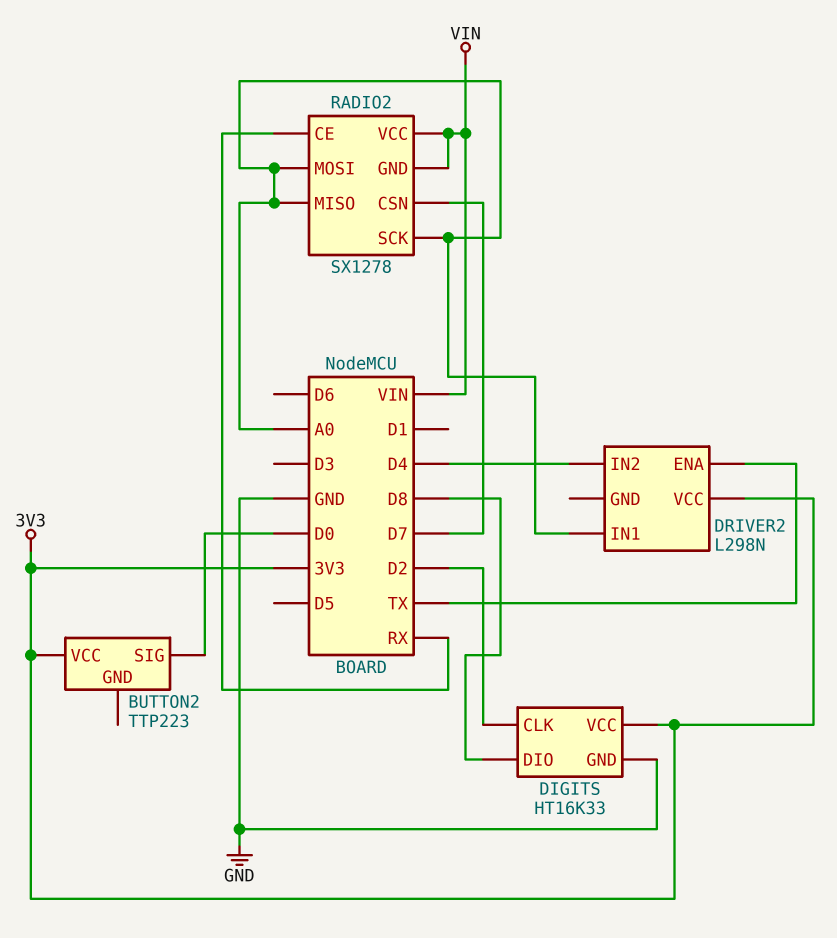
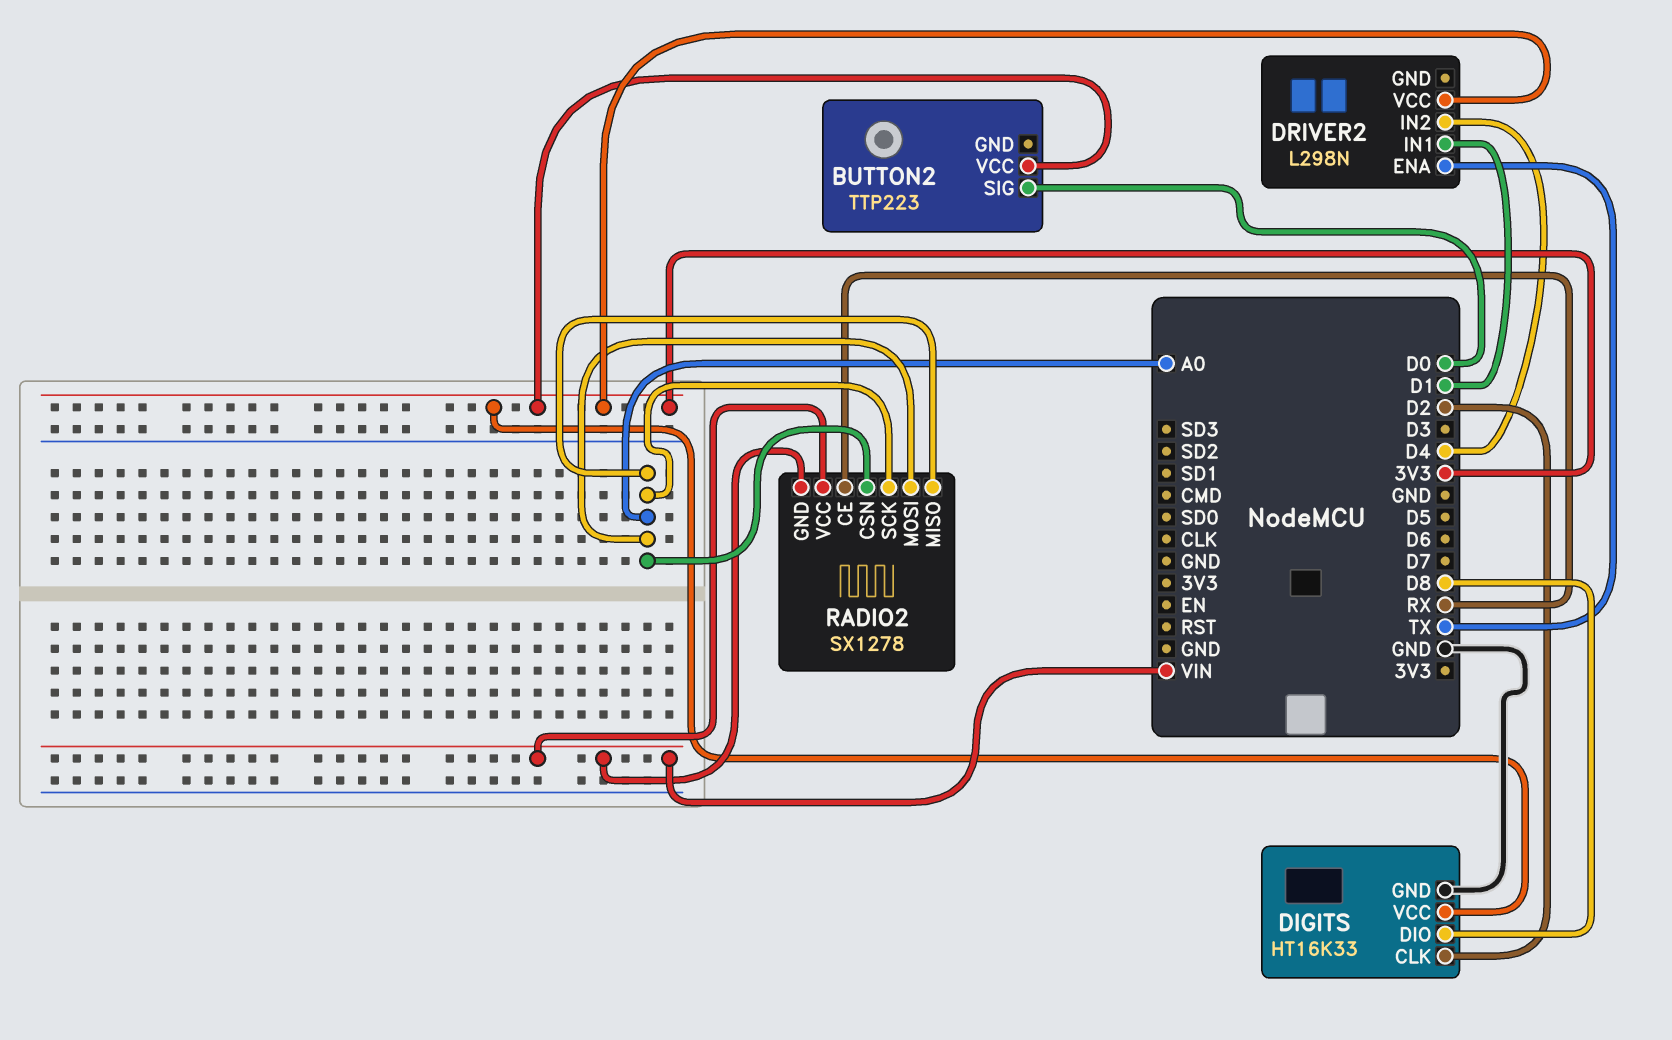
DRIVER2 pin IN1: A0 -> D1
RADIO2 pin CSN: D7 -> A0

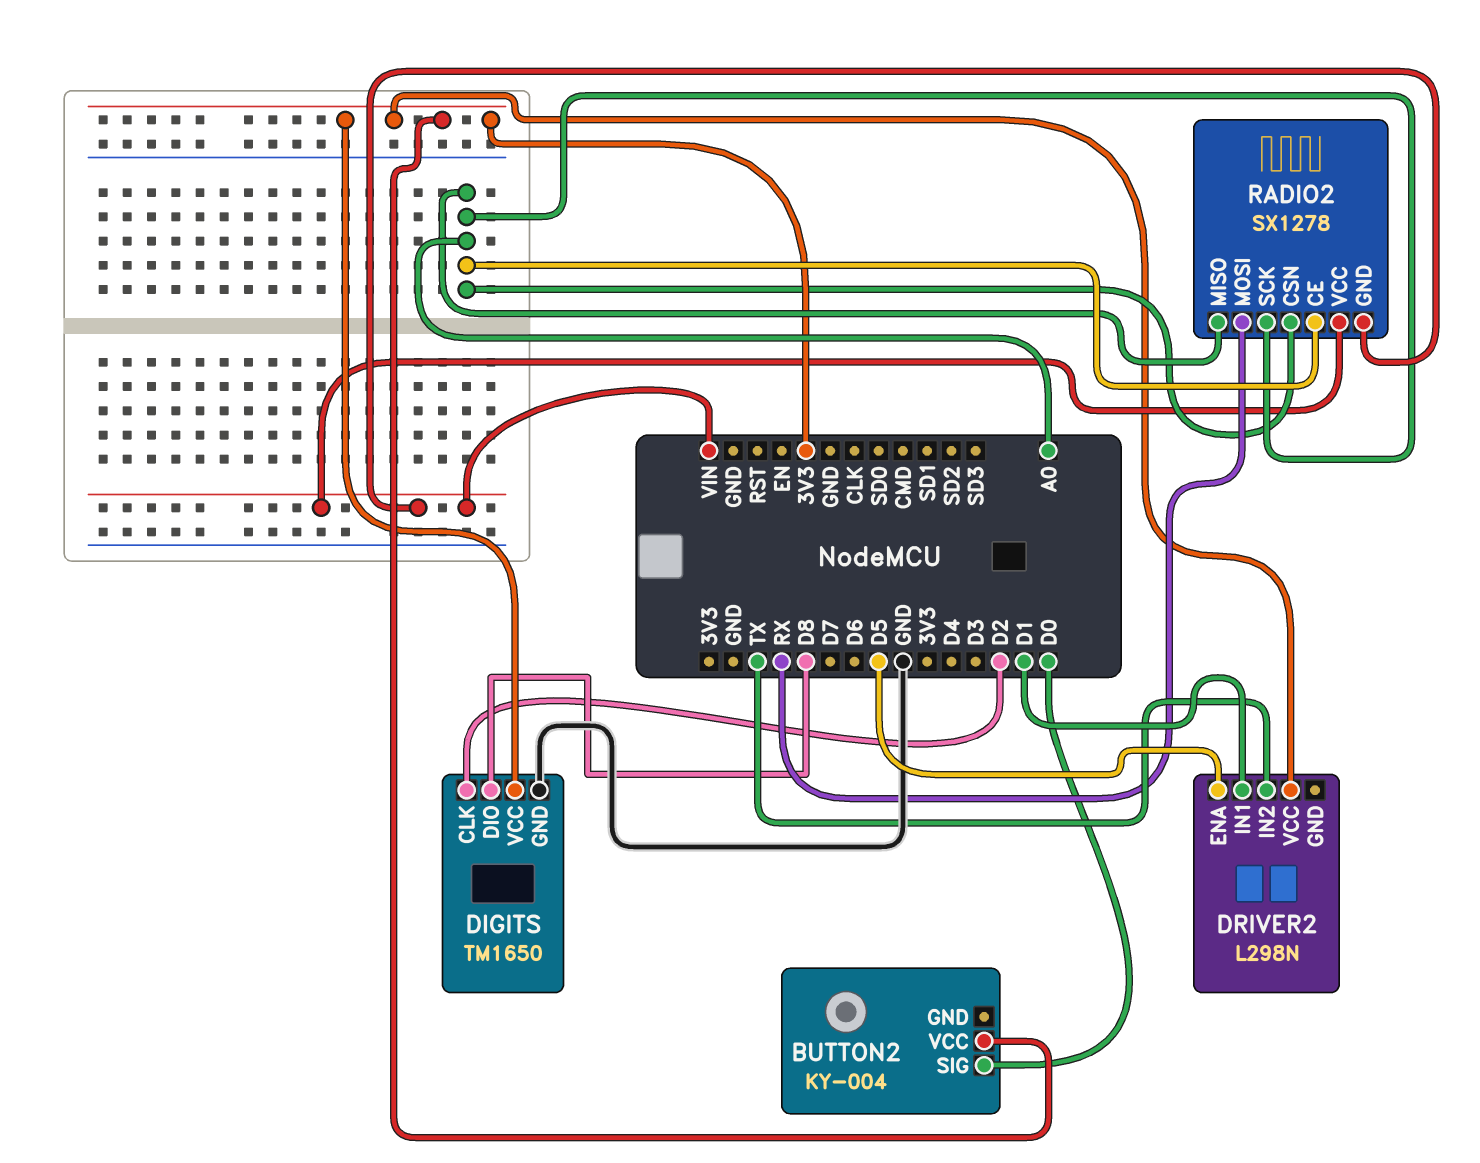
BUTTON2: TTP223 -> KY-004
DIGITS: HT16K33 -> TM1650
DRIVER2 pin ENA: TX -> D5
DRIVER2 pin IN2: D4 -> TX
RADIO2 pin CE: RX -> A0
RADIO2 pin MOSI: A0 -> RX

